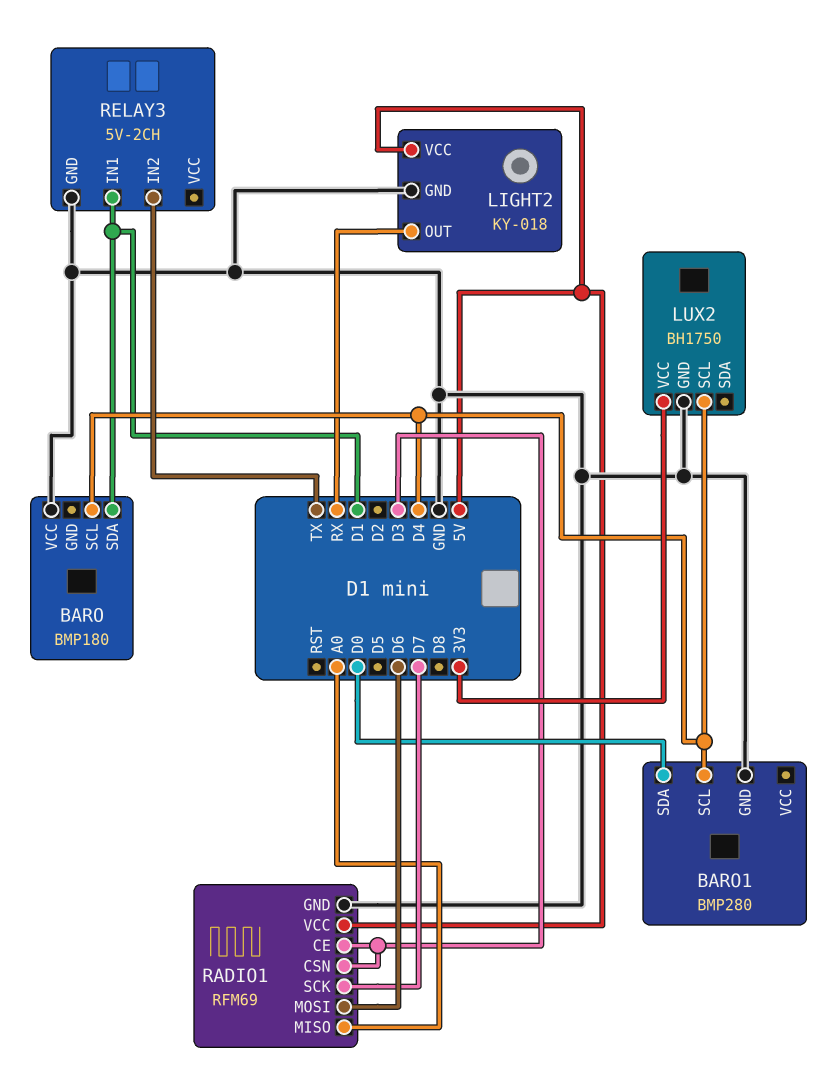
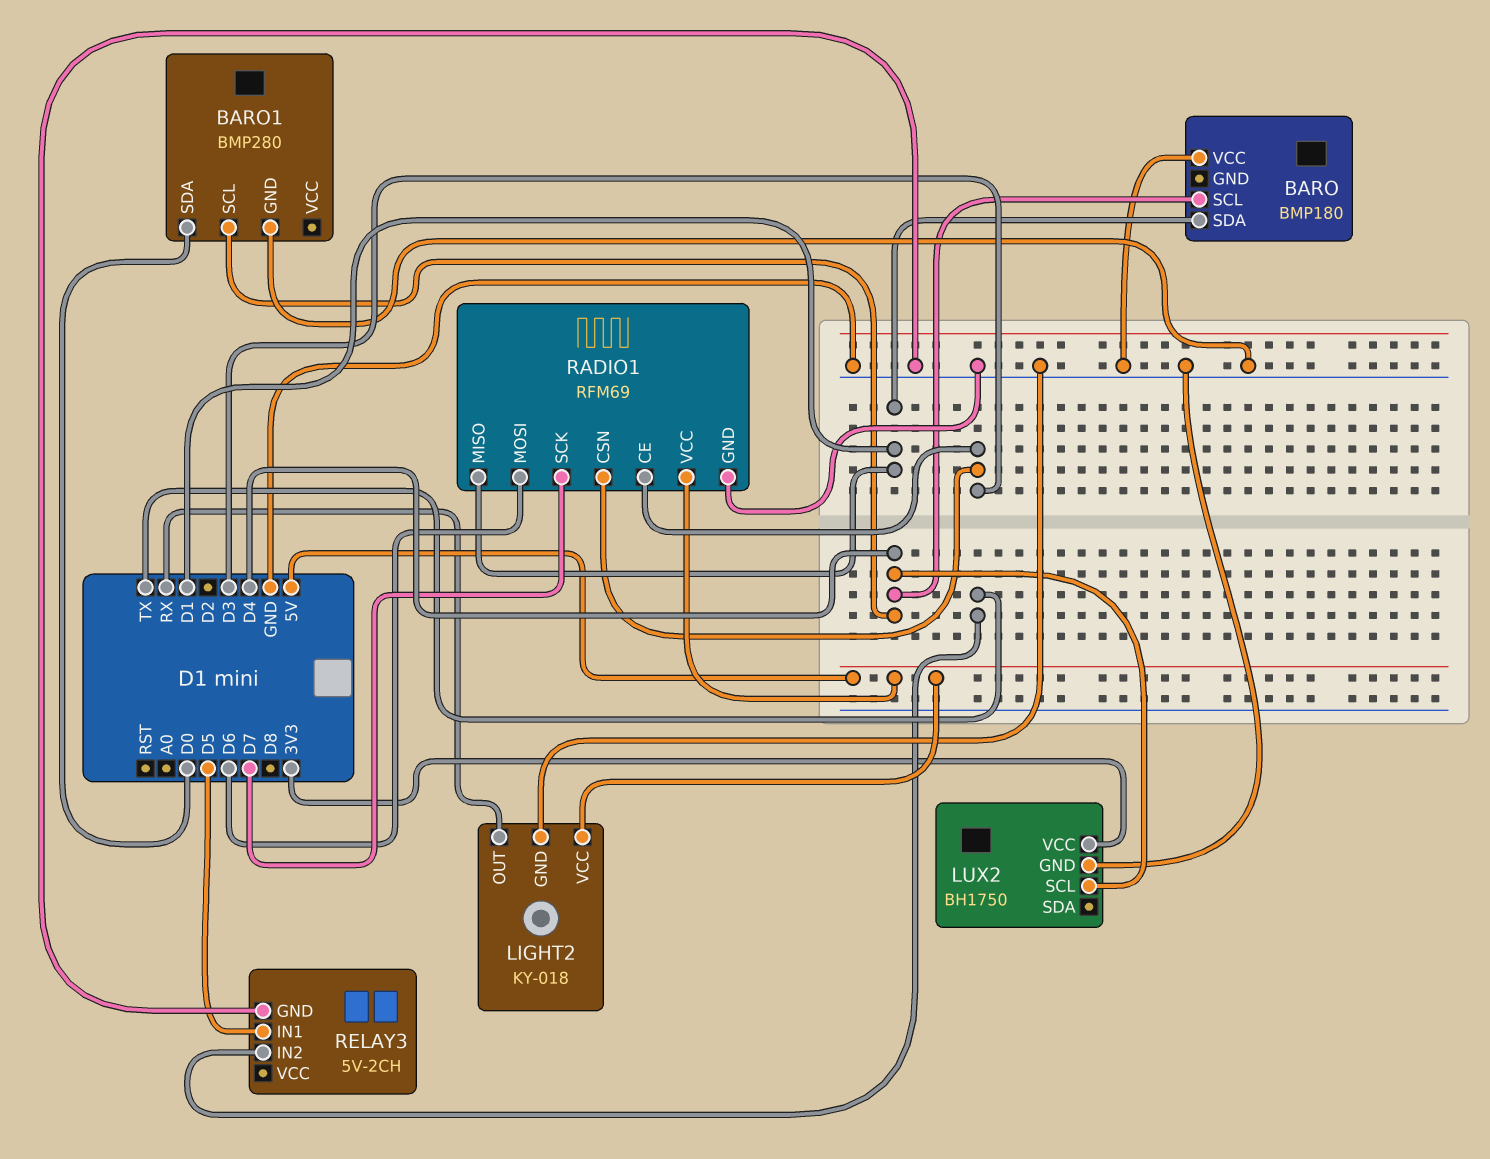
RADIO1 pin MISO: A0 -> D1
RELAY3 pin IN1: D1 -> D5

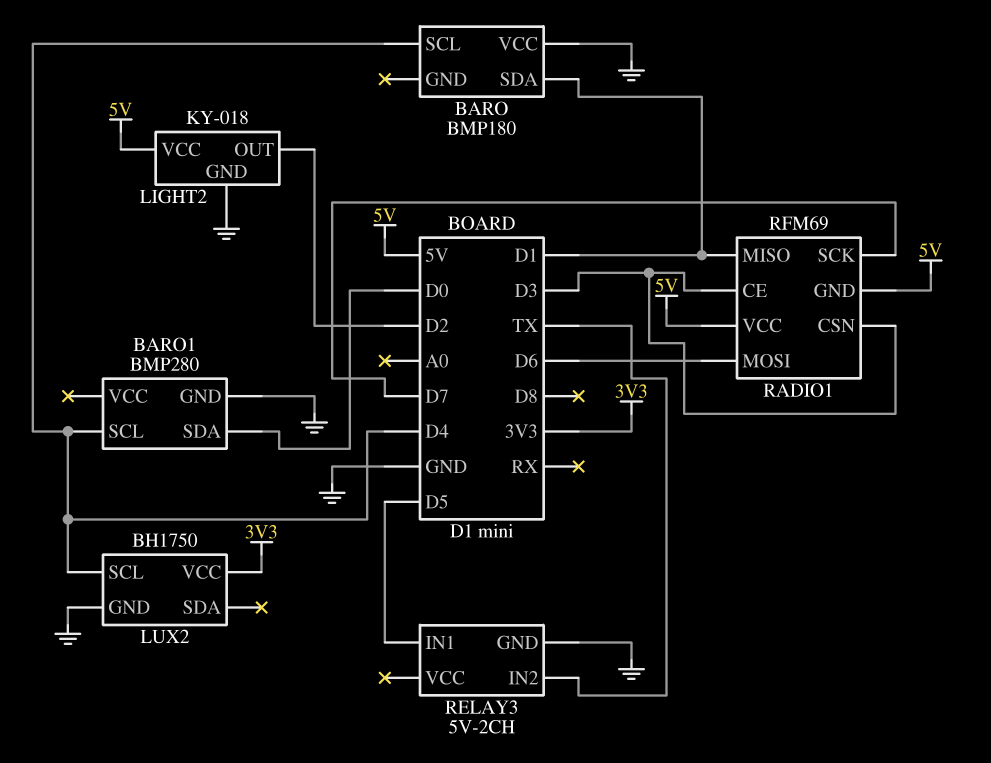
LIGHT2 pin OUT: RX -> D2
RADIO1 pin GND: GND -> 5V

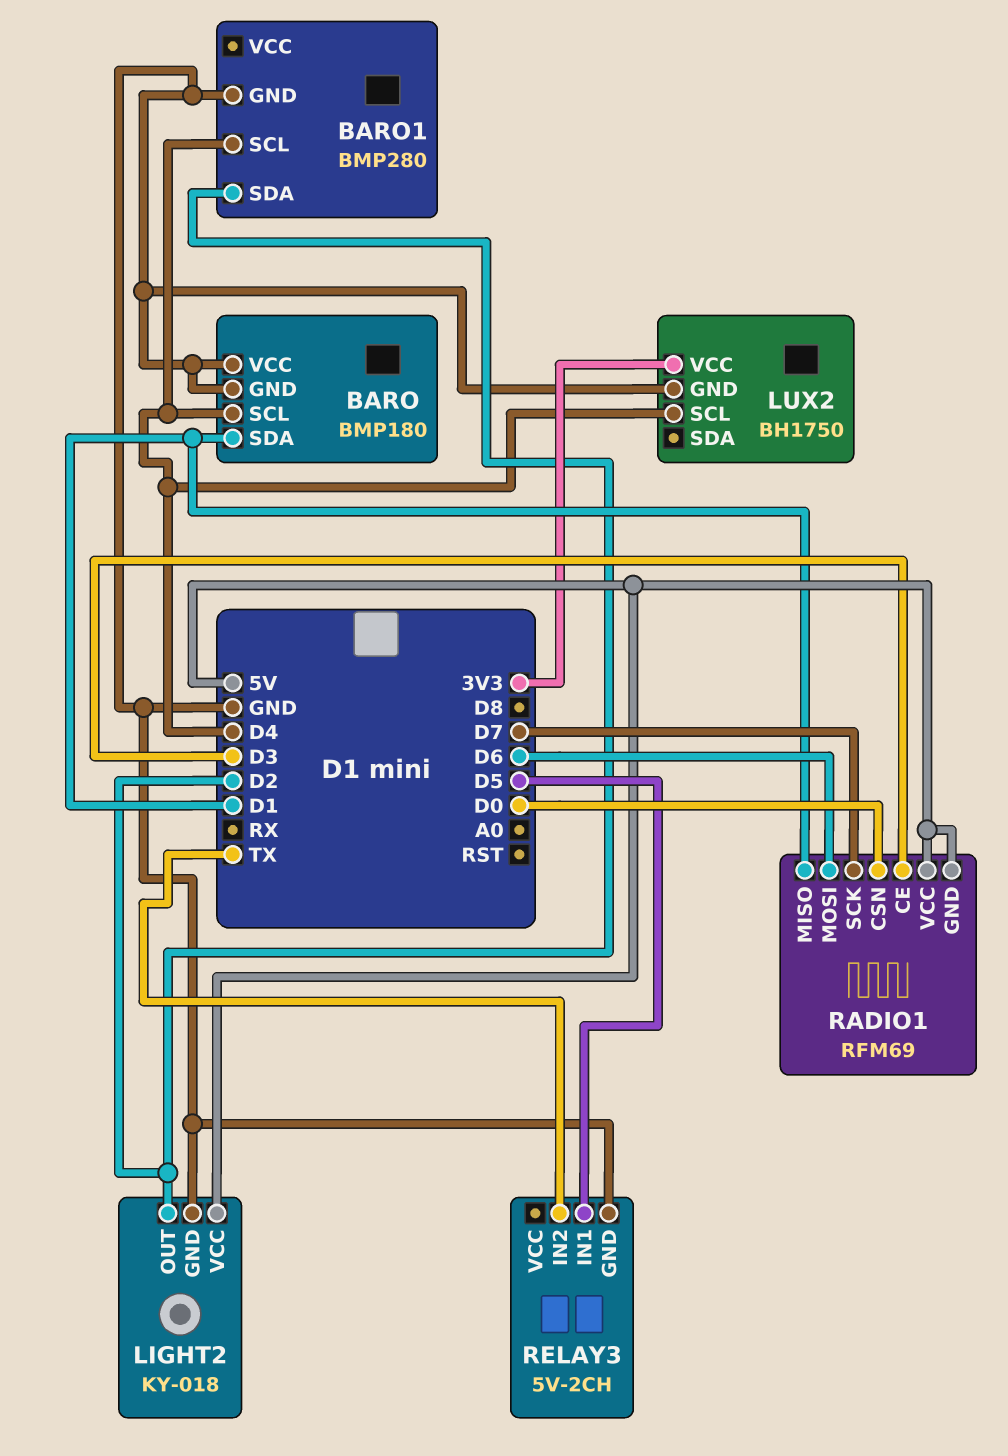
BARO pin GND: none -> GND
BARO1 pin SDA: D0 -> D2
RADIO1 pin CSN: D3 -> D0

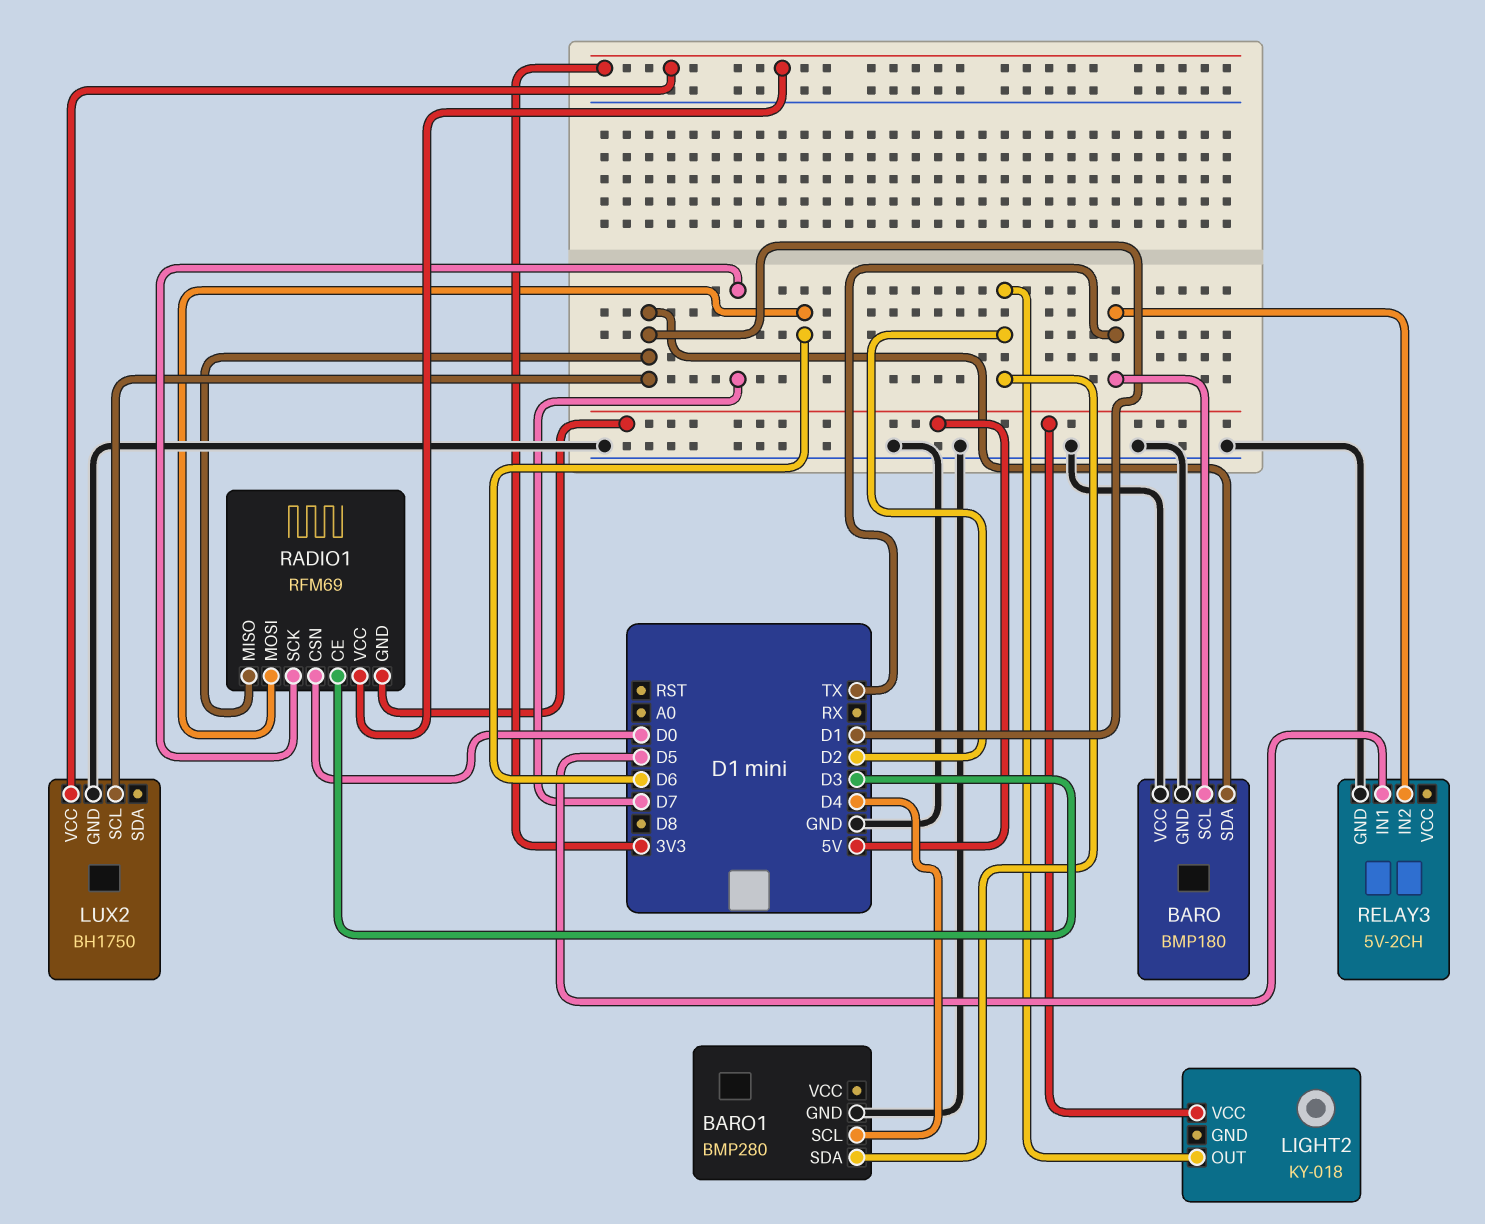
BARO pin SCL: D4 -> TX
LIGHT2 pin GND: GND -> none
LUX2 pin SCL: D4 -> D1
RADIO1 pin VCC: 5V -> 3V3

